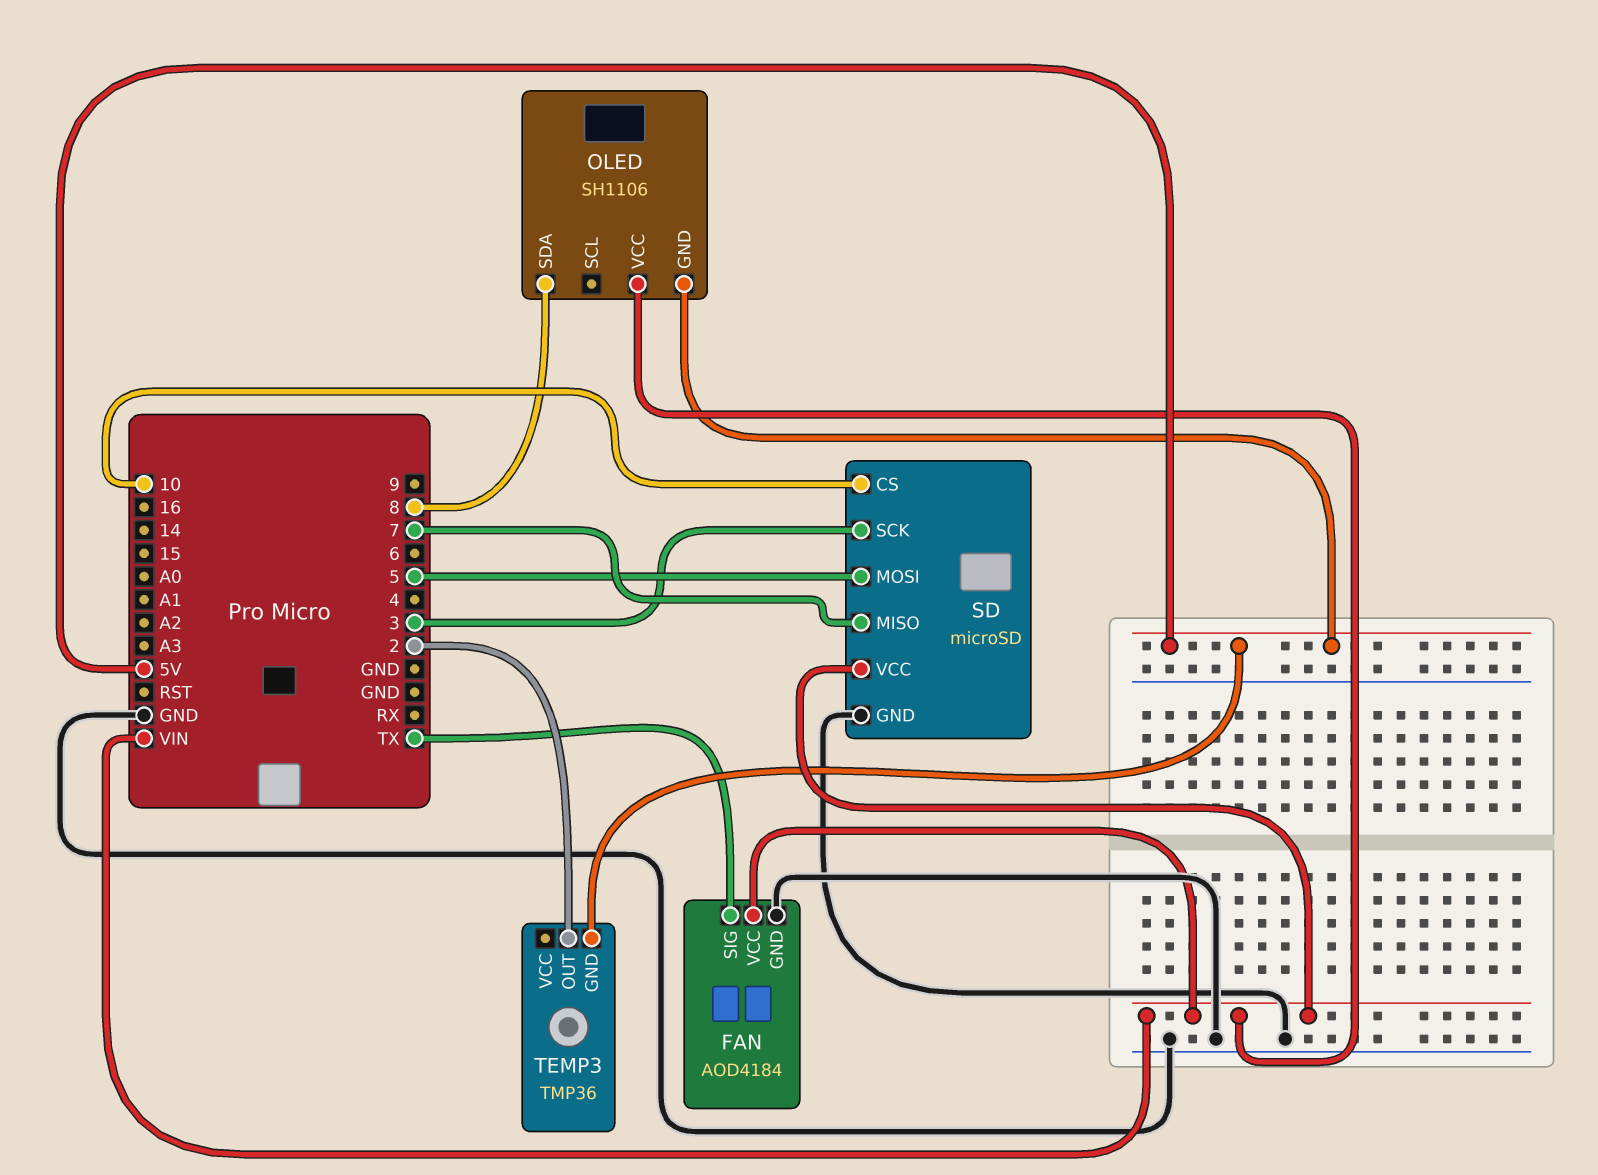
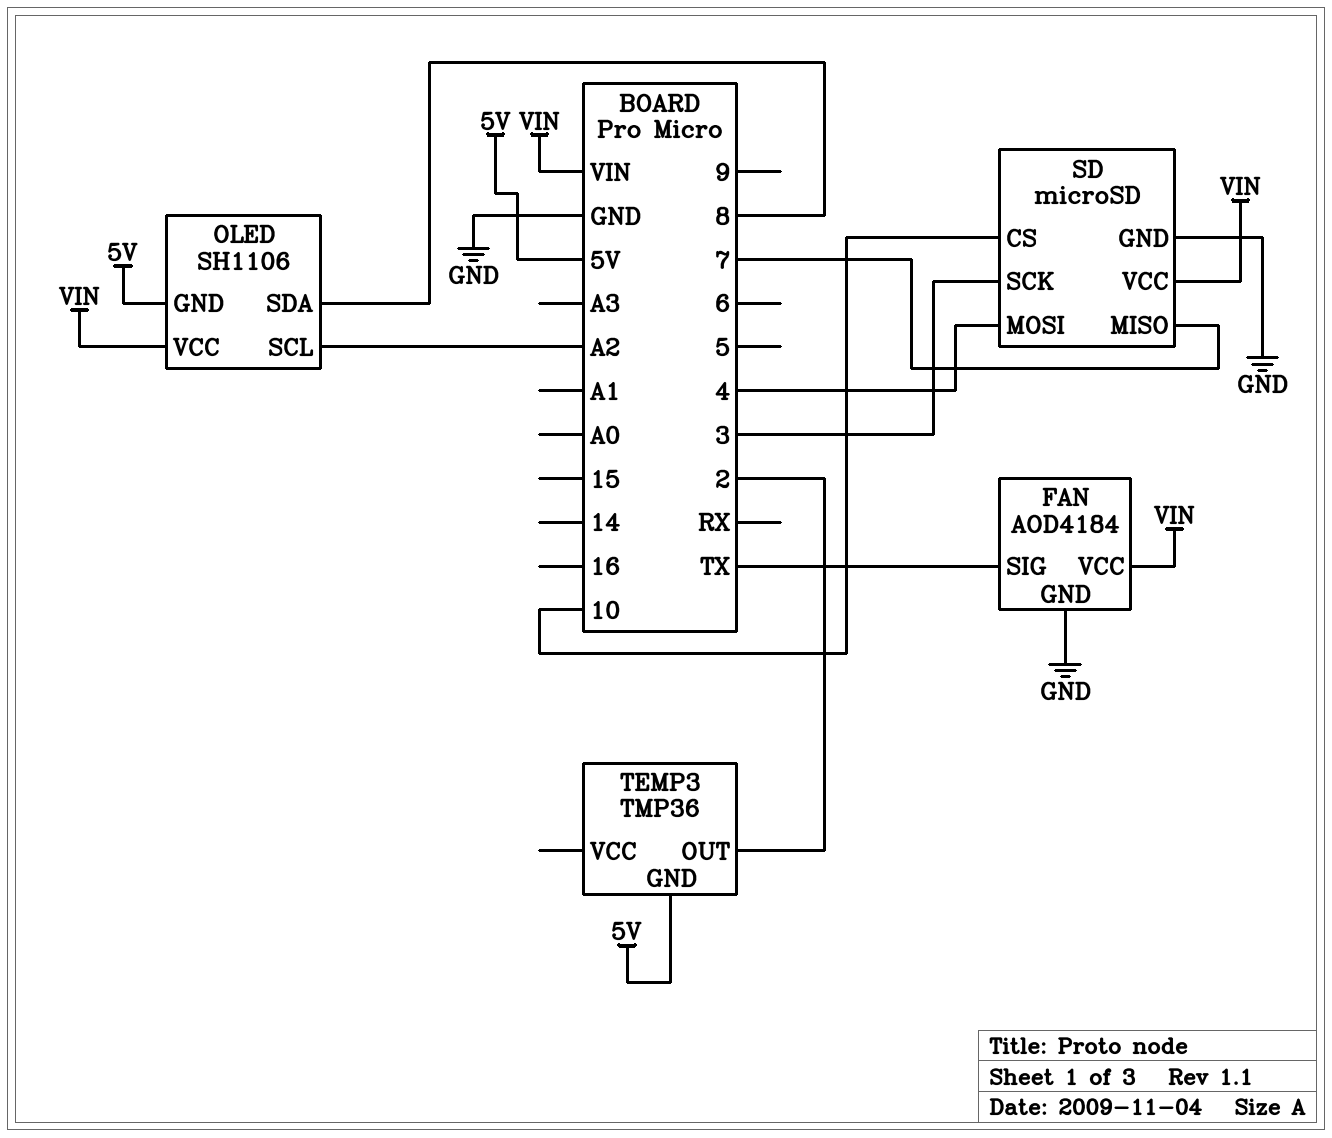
OLED pin SCL: none -> A2
SD pin MOSI: 5 -> 4

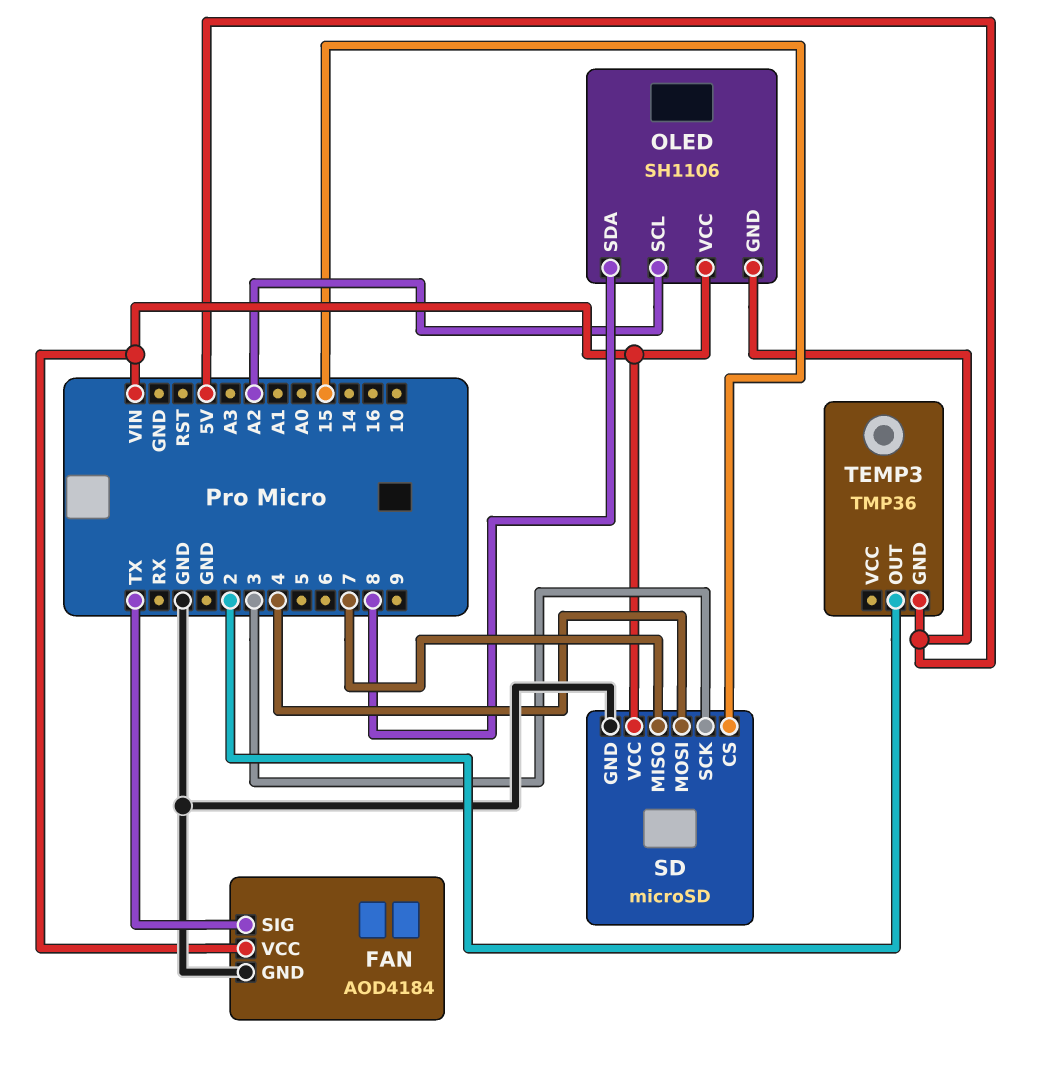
SD pin CS: 10 -> 15

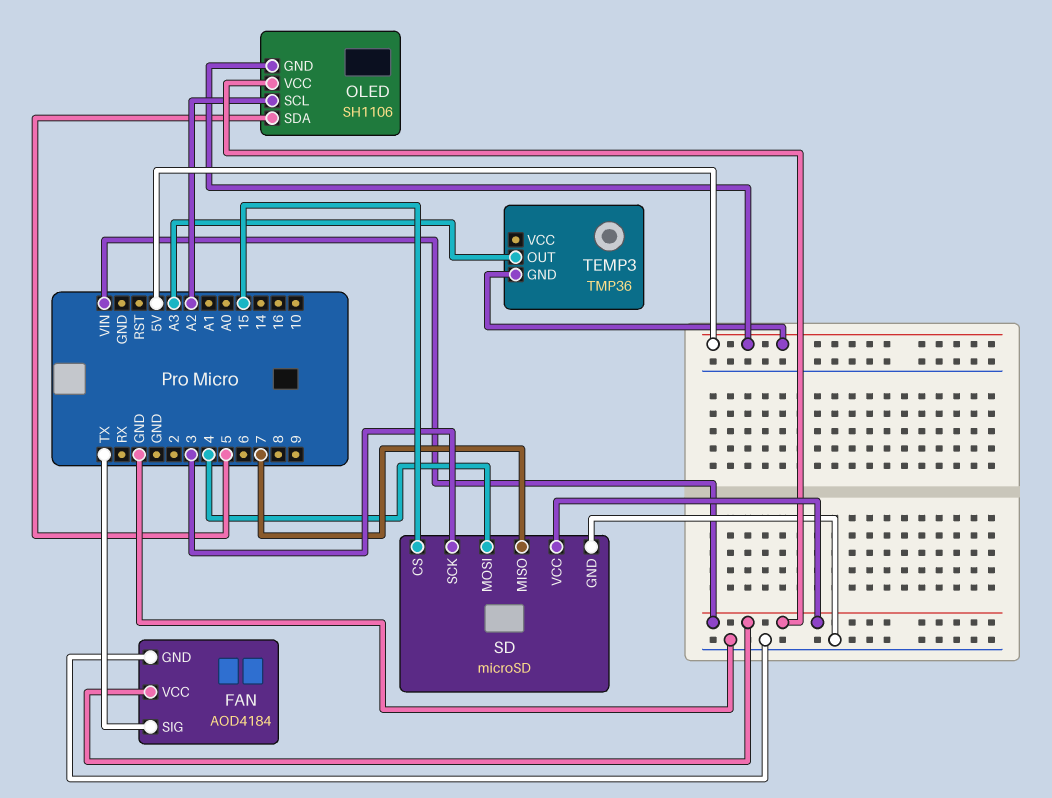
OLED pin SDA: 8 -> 5
TEMP3 pin OUT: 2 -> A3

